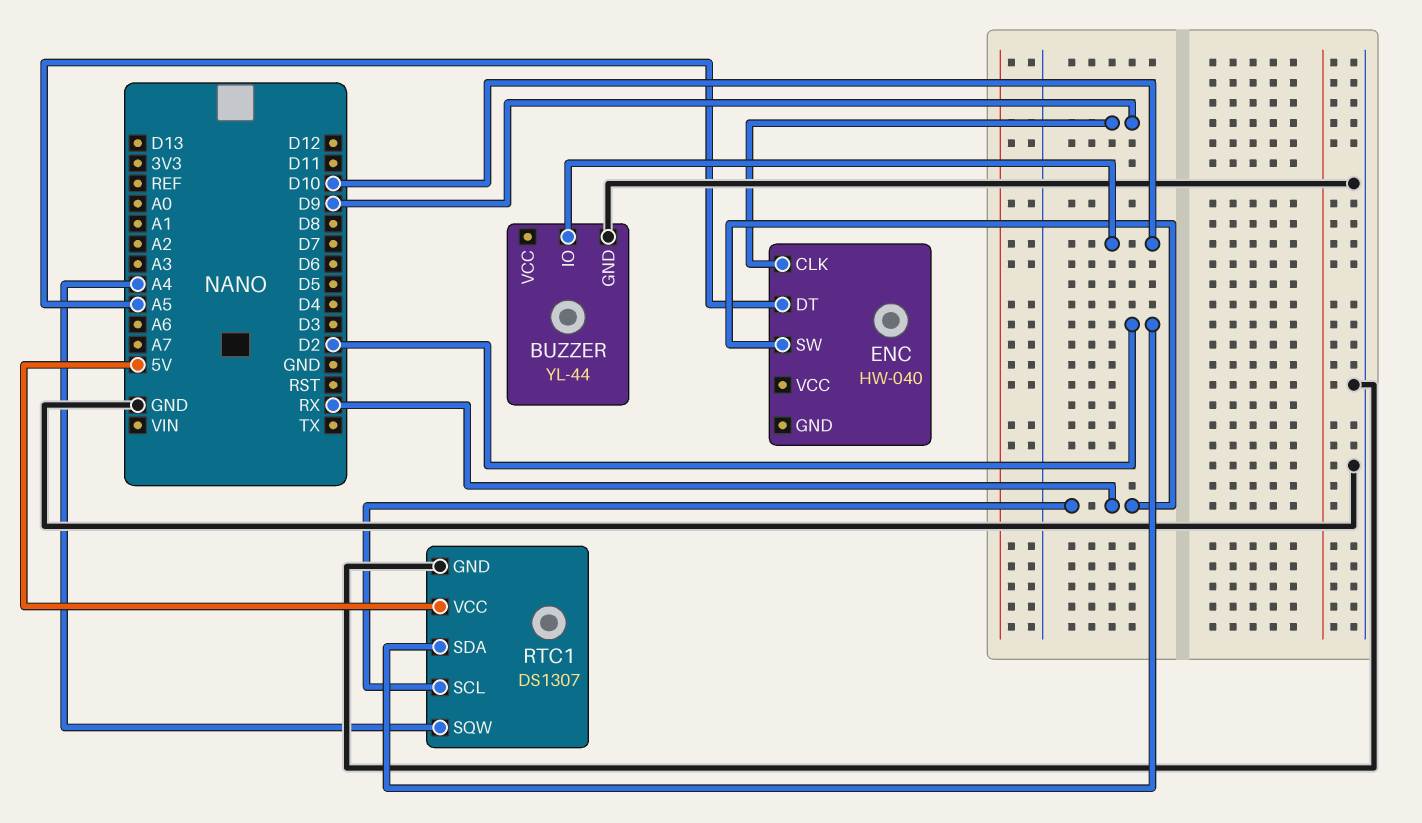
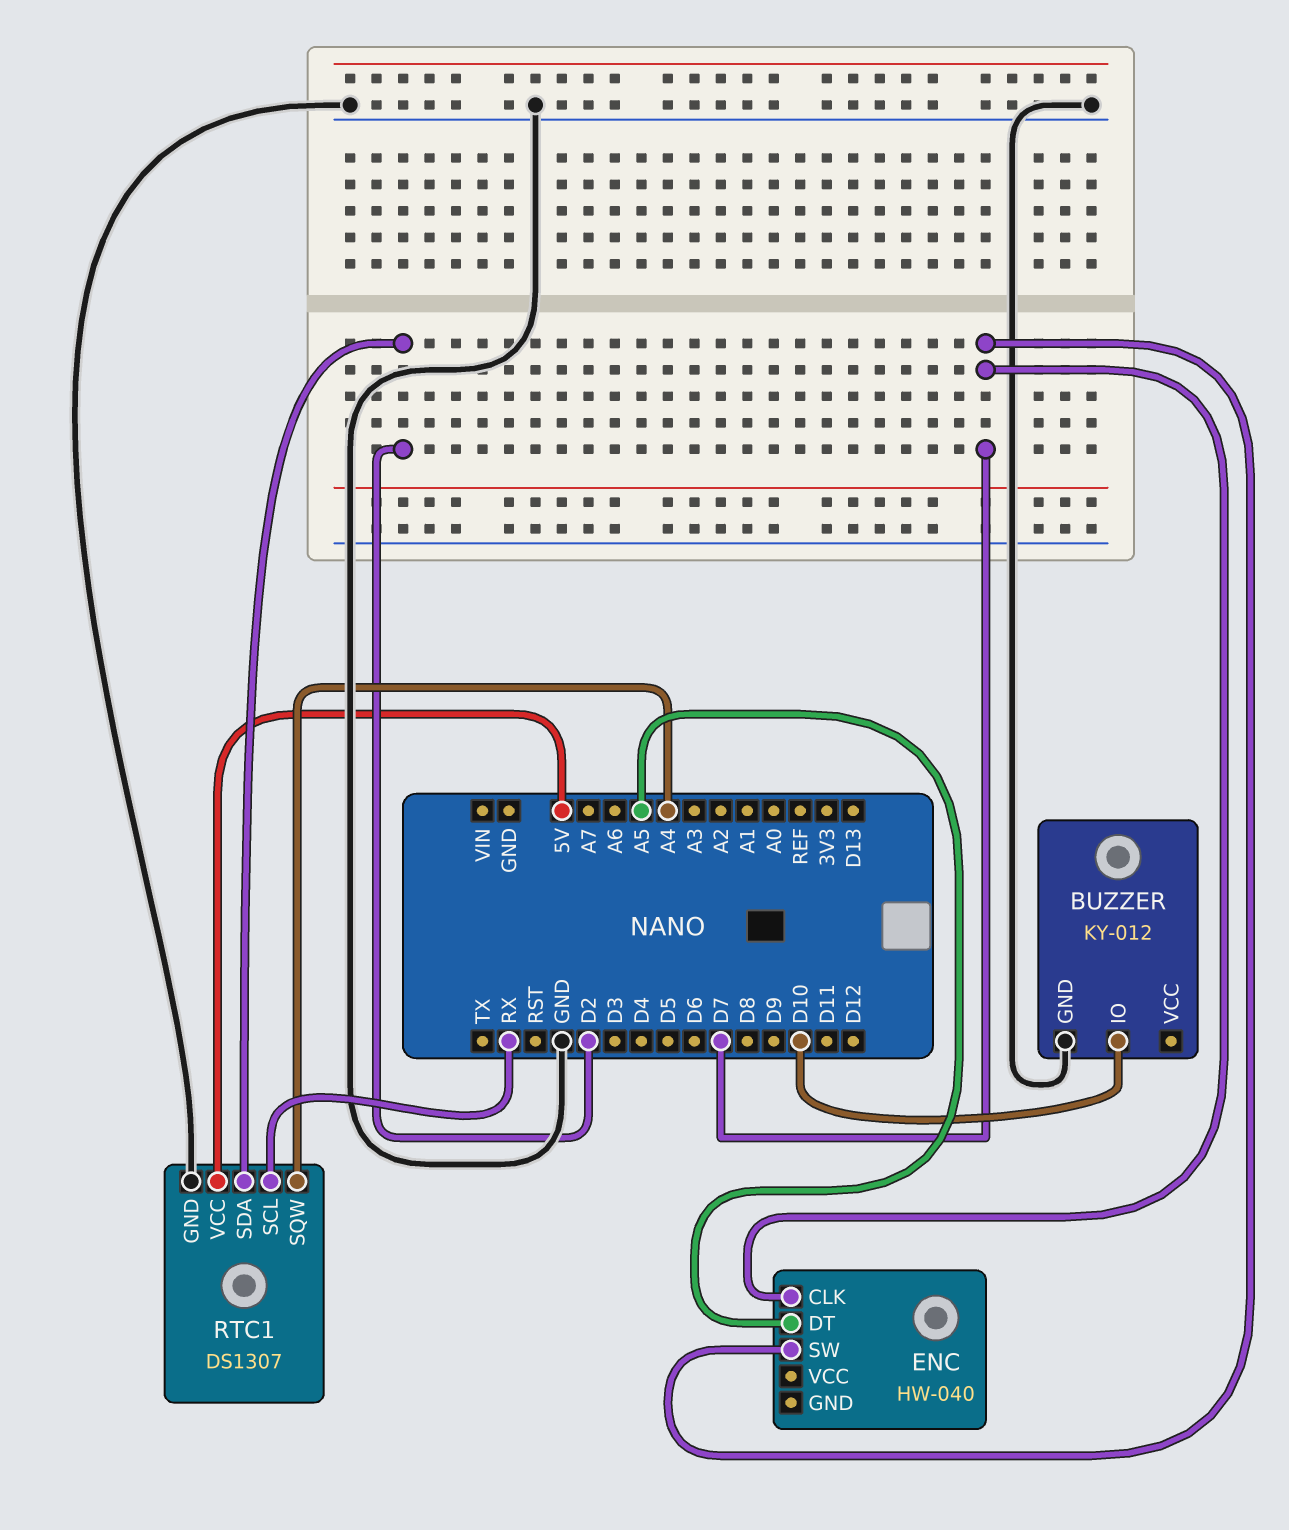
BUZZER: YL-44 -> KY-012
ENC pin CLK: D9 -> D7
ENC pin SW: RX -> D7

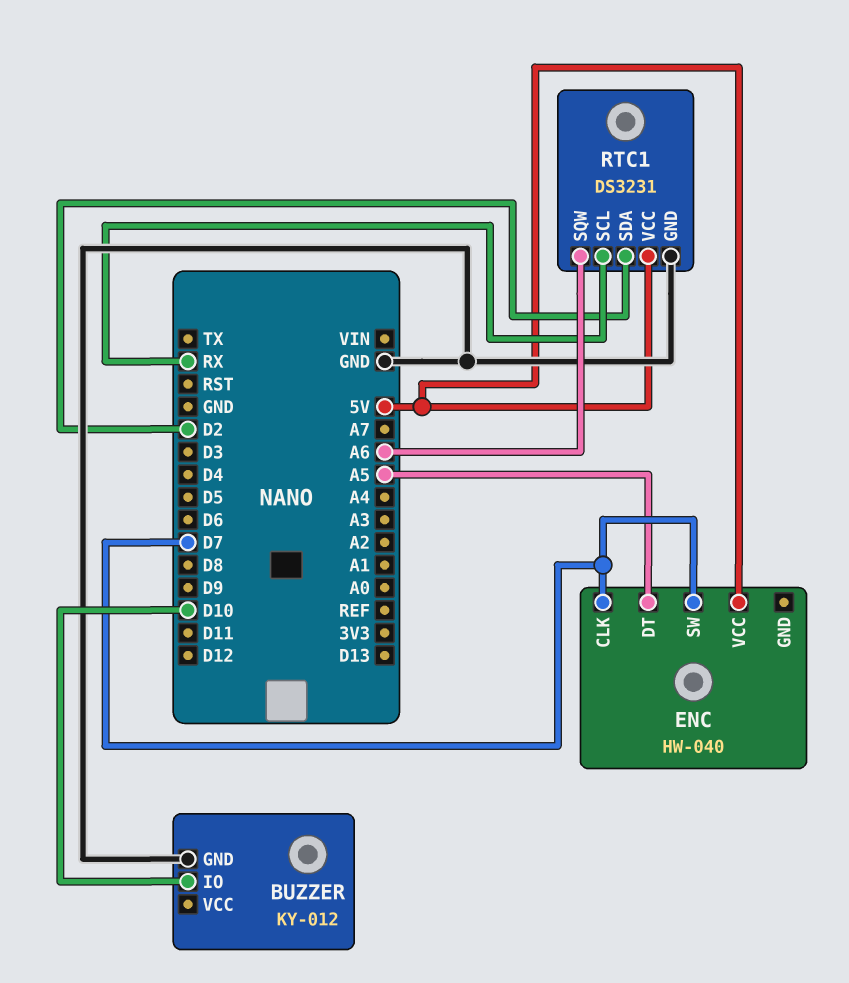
ENC pin VCC: none -> 5V
RTC1: DS1307 -> DS3231
RTC1 pin SQW: A4 -> A6

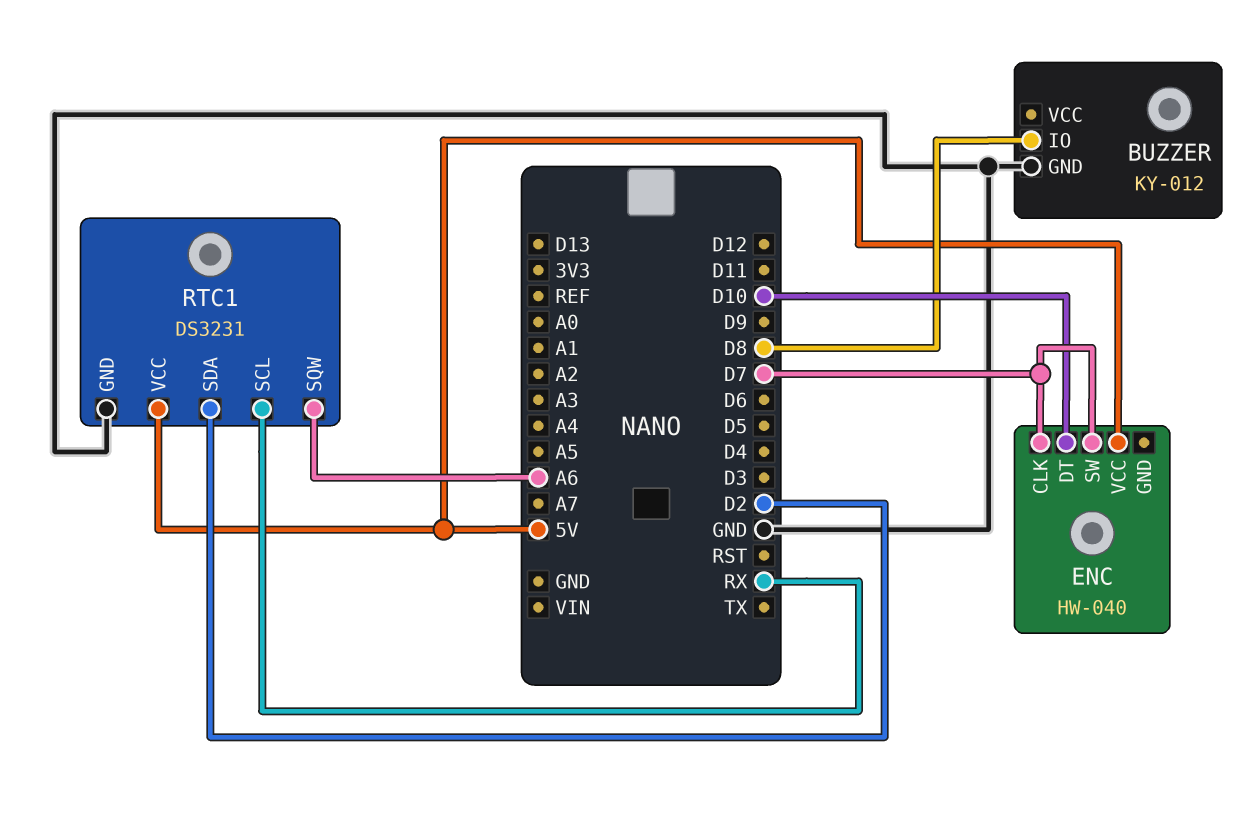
BUZZER pin IO: D10 -> D8
ENC pin DT: A5 -> D10

